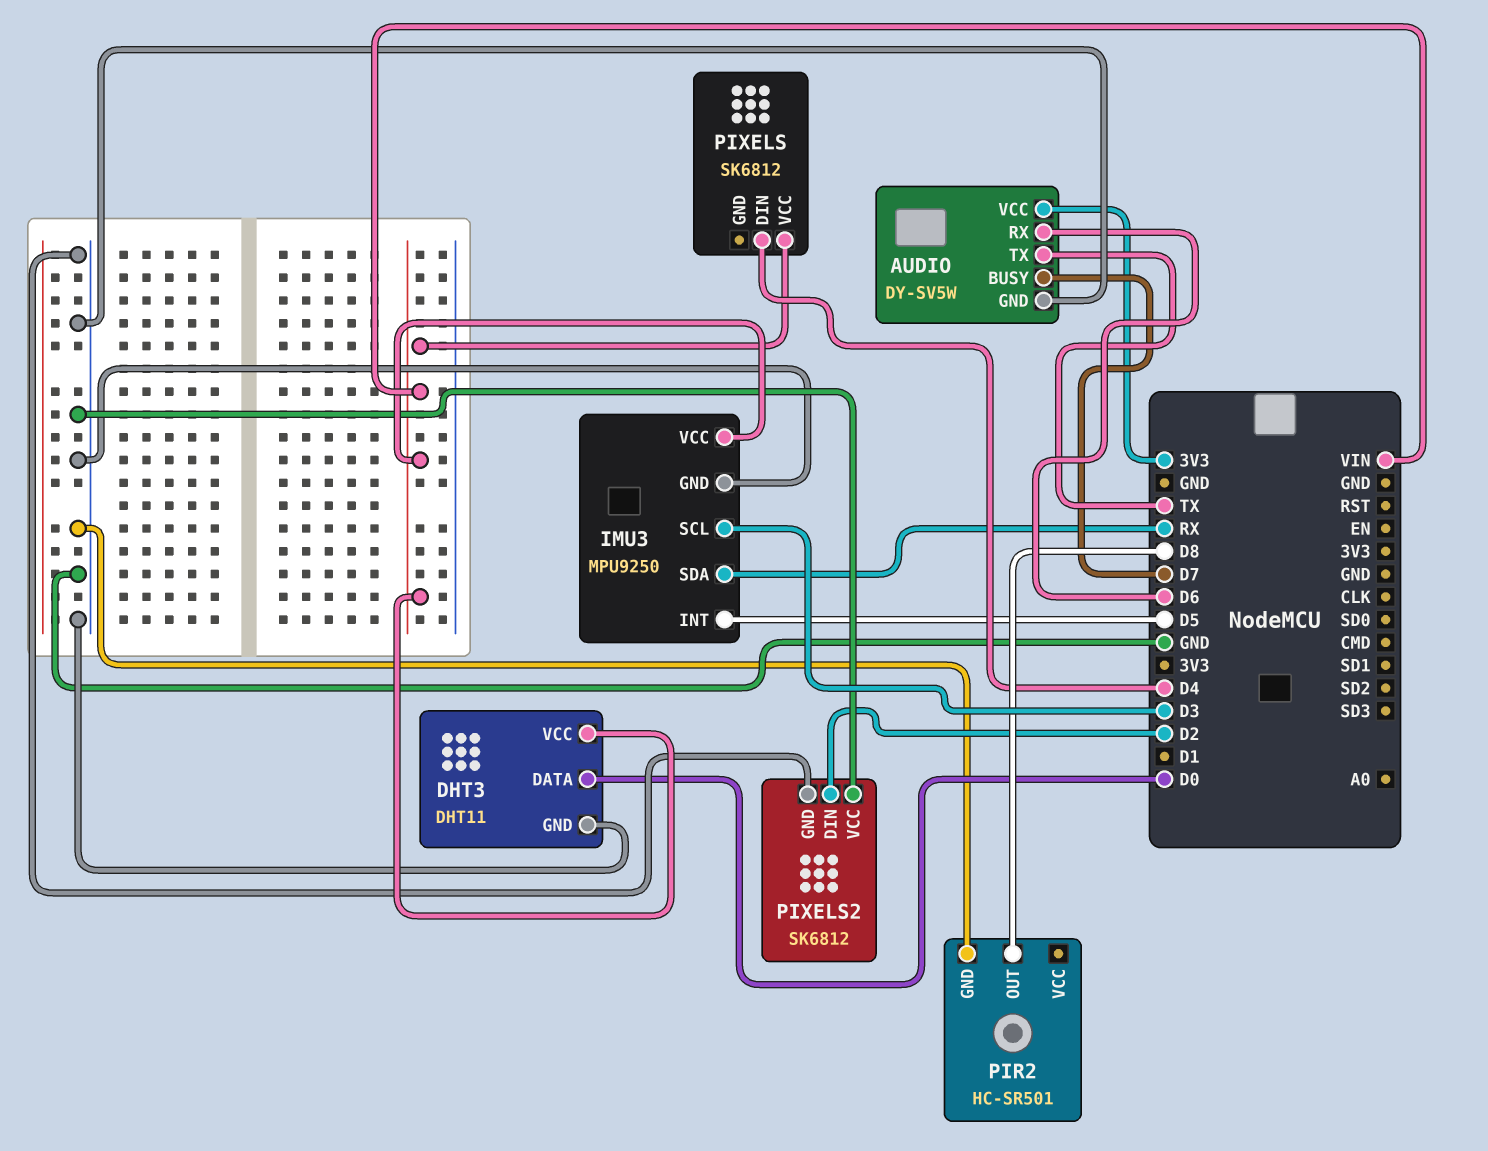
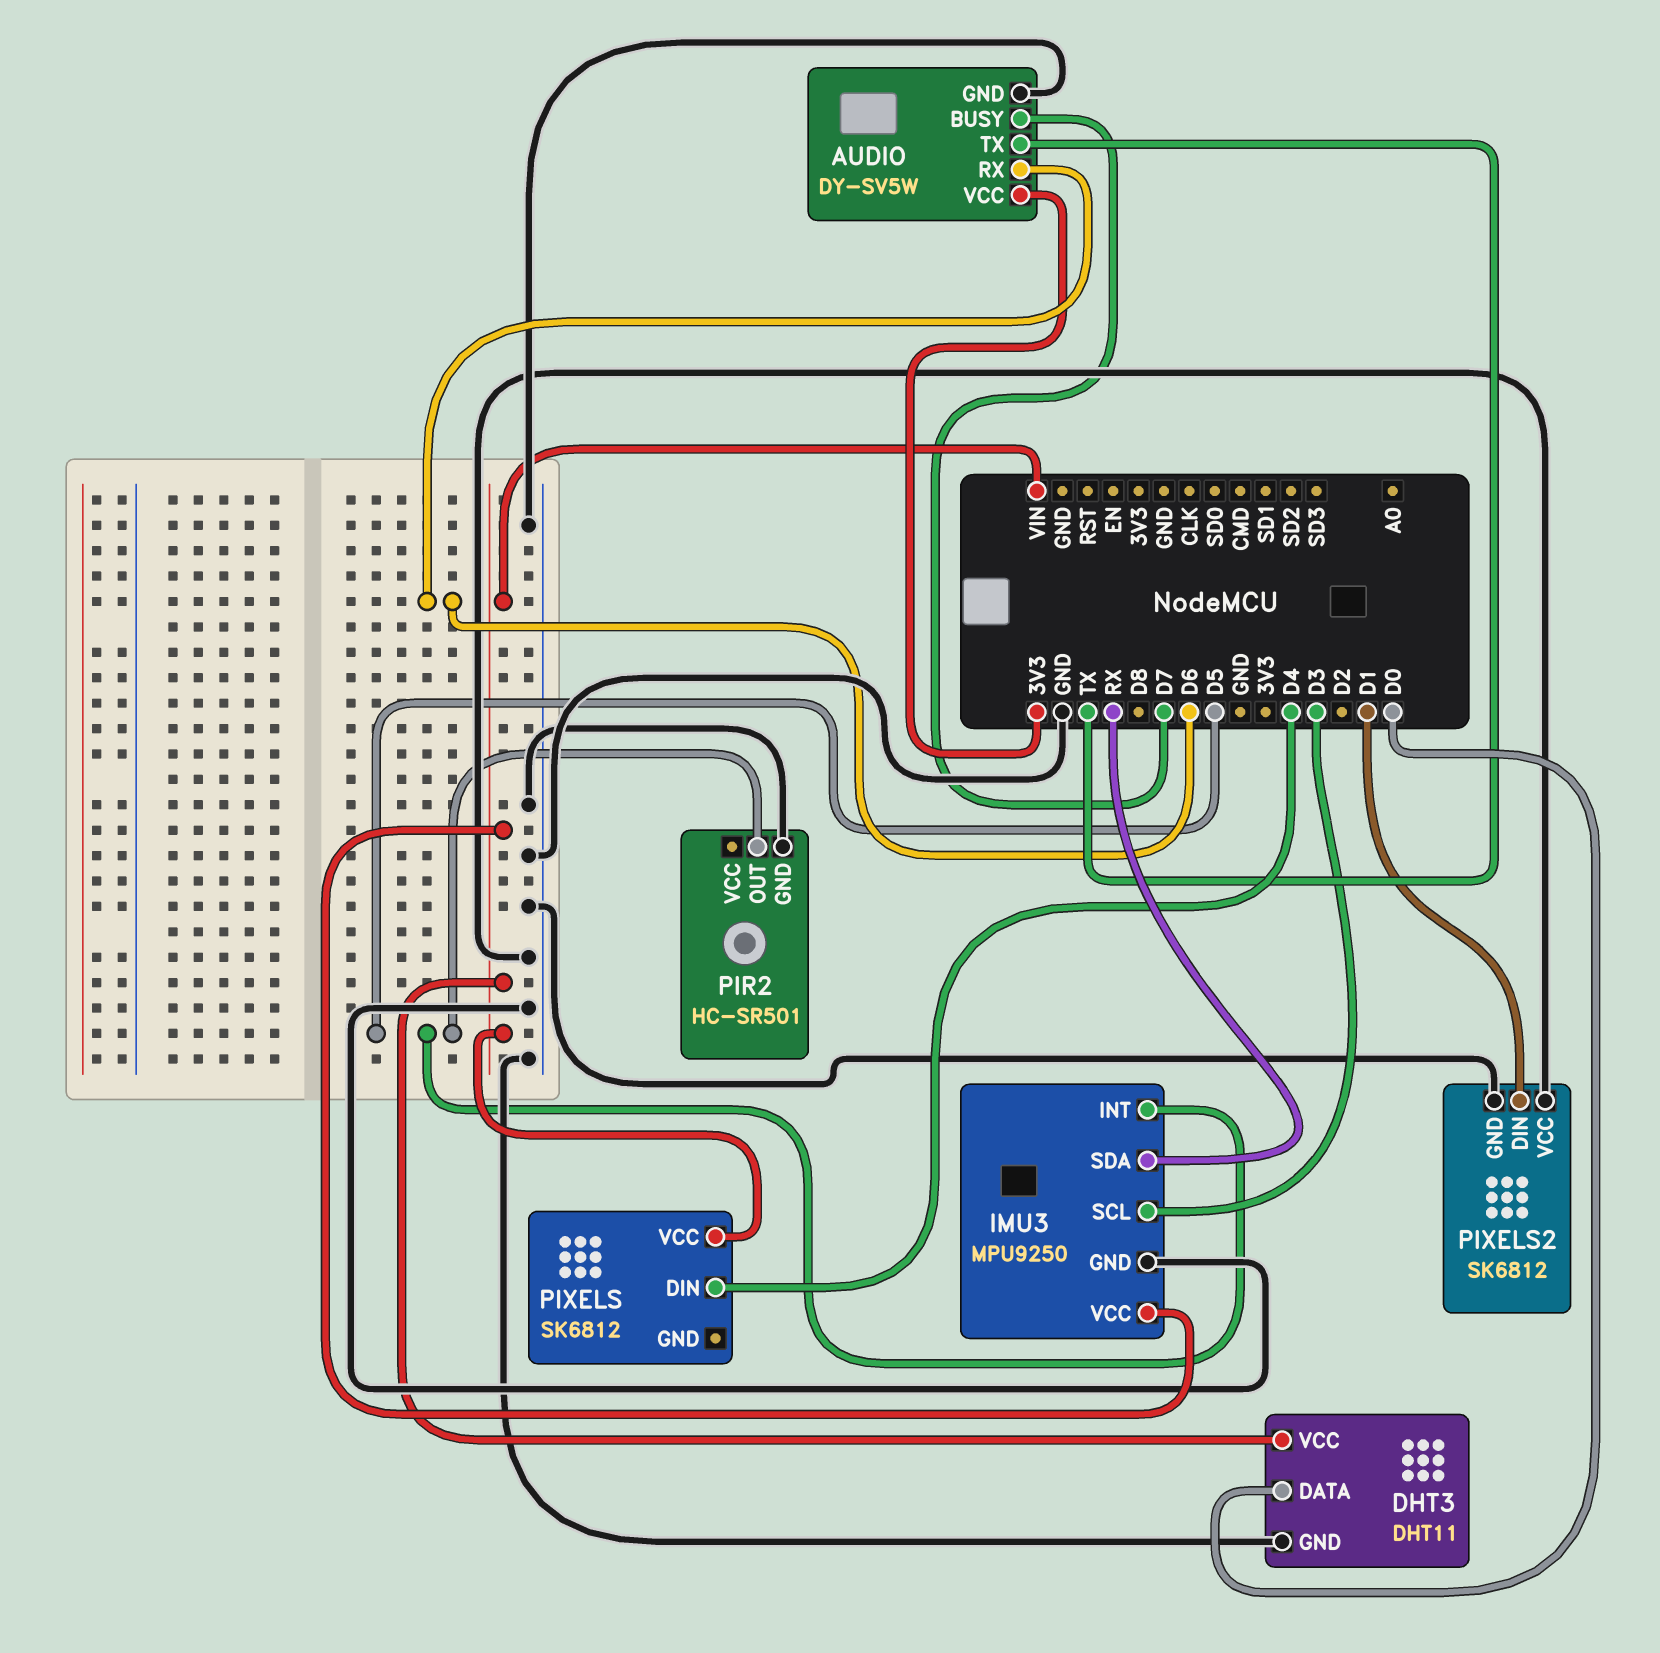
PIR2 pin OUT: D8 -> D5
PIXELS2 pin DIN: D2 -> D1

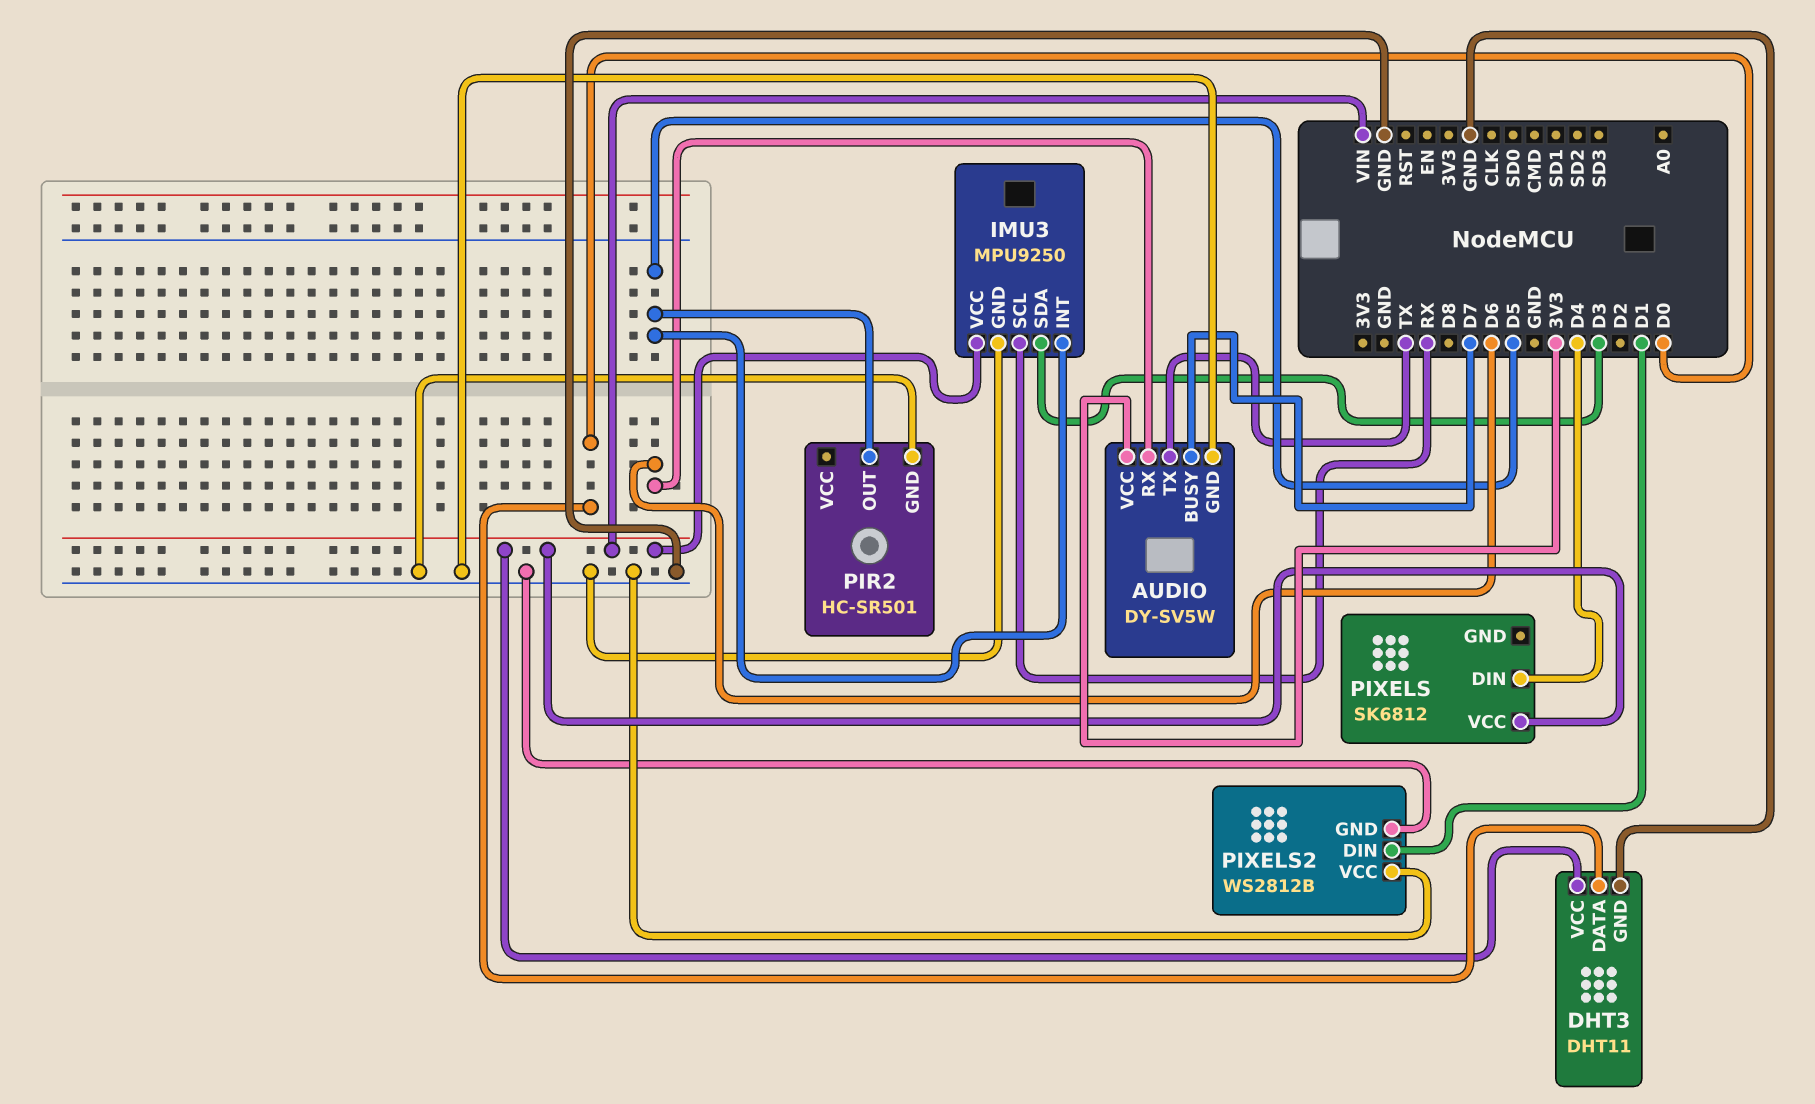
IMU3 pin SCL: D3 -> RX
IMU3 pin SDA: RX -> D3
PIXELS2: SK6812 -> WS2812B

